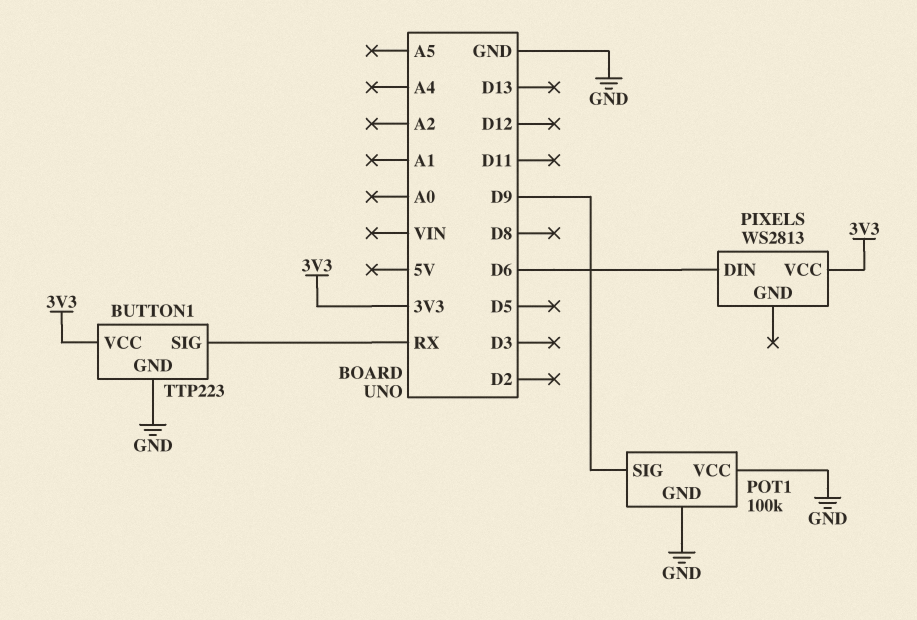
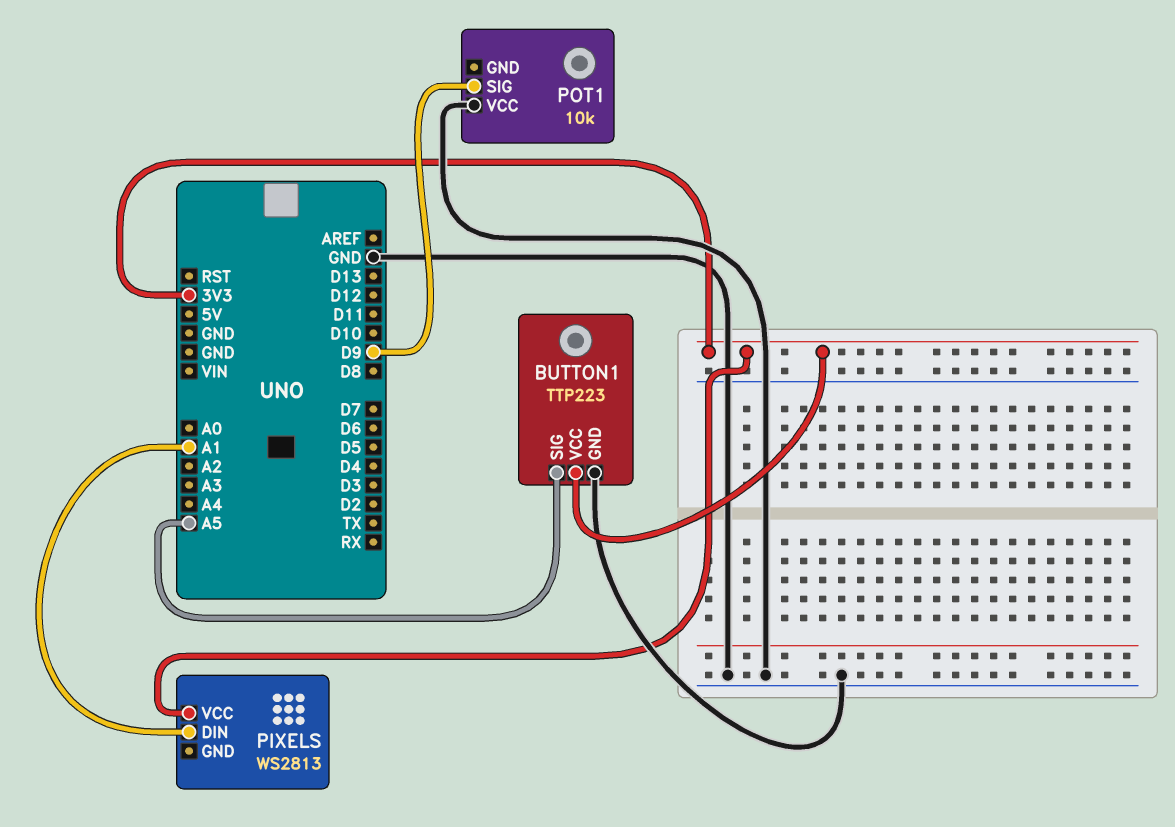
BUTTON1 pin SIG: RX -> A5
PIXELS pin DIN: D6 -> A1
POT1: 100k -> 10k
POT1 pin GND: GND -> none

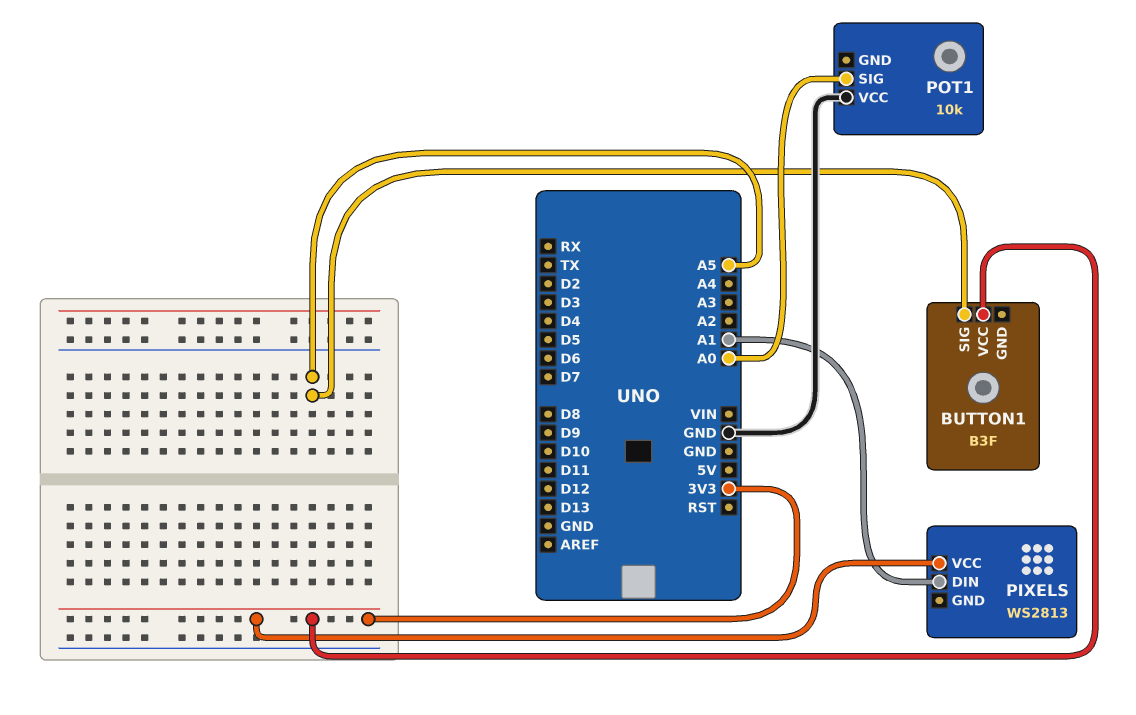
BUTTON1: TTP223 -> B3F
BUTTON1 pin GND: GND -> none
POT1 pin SIG: D9 -> A0

